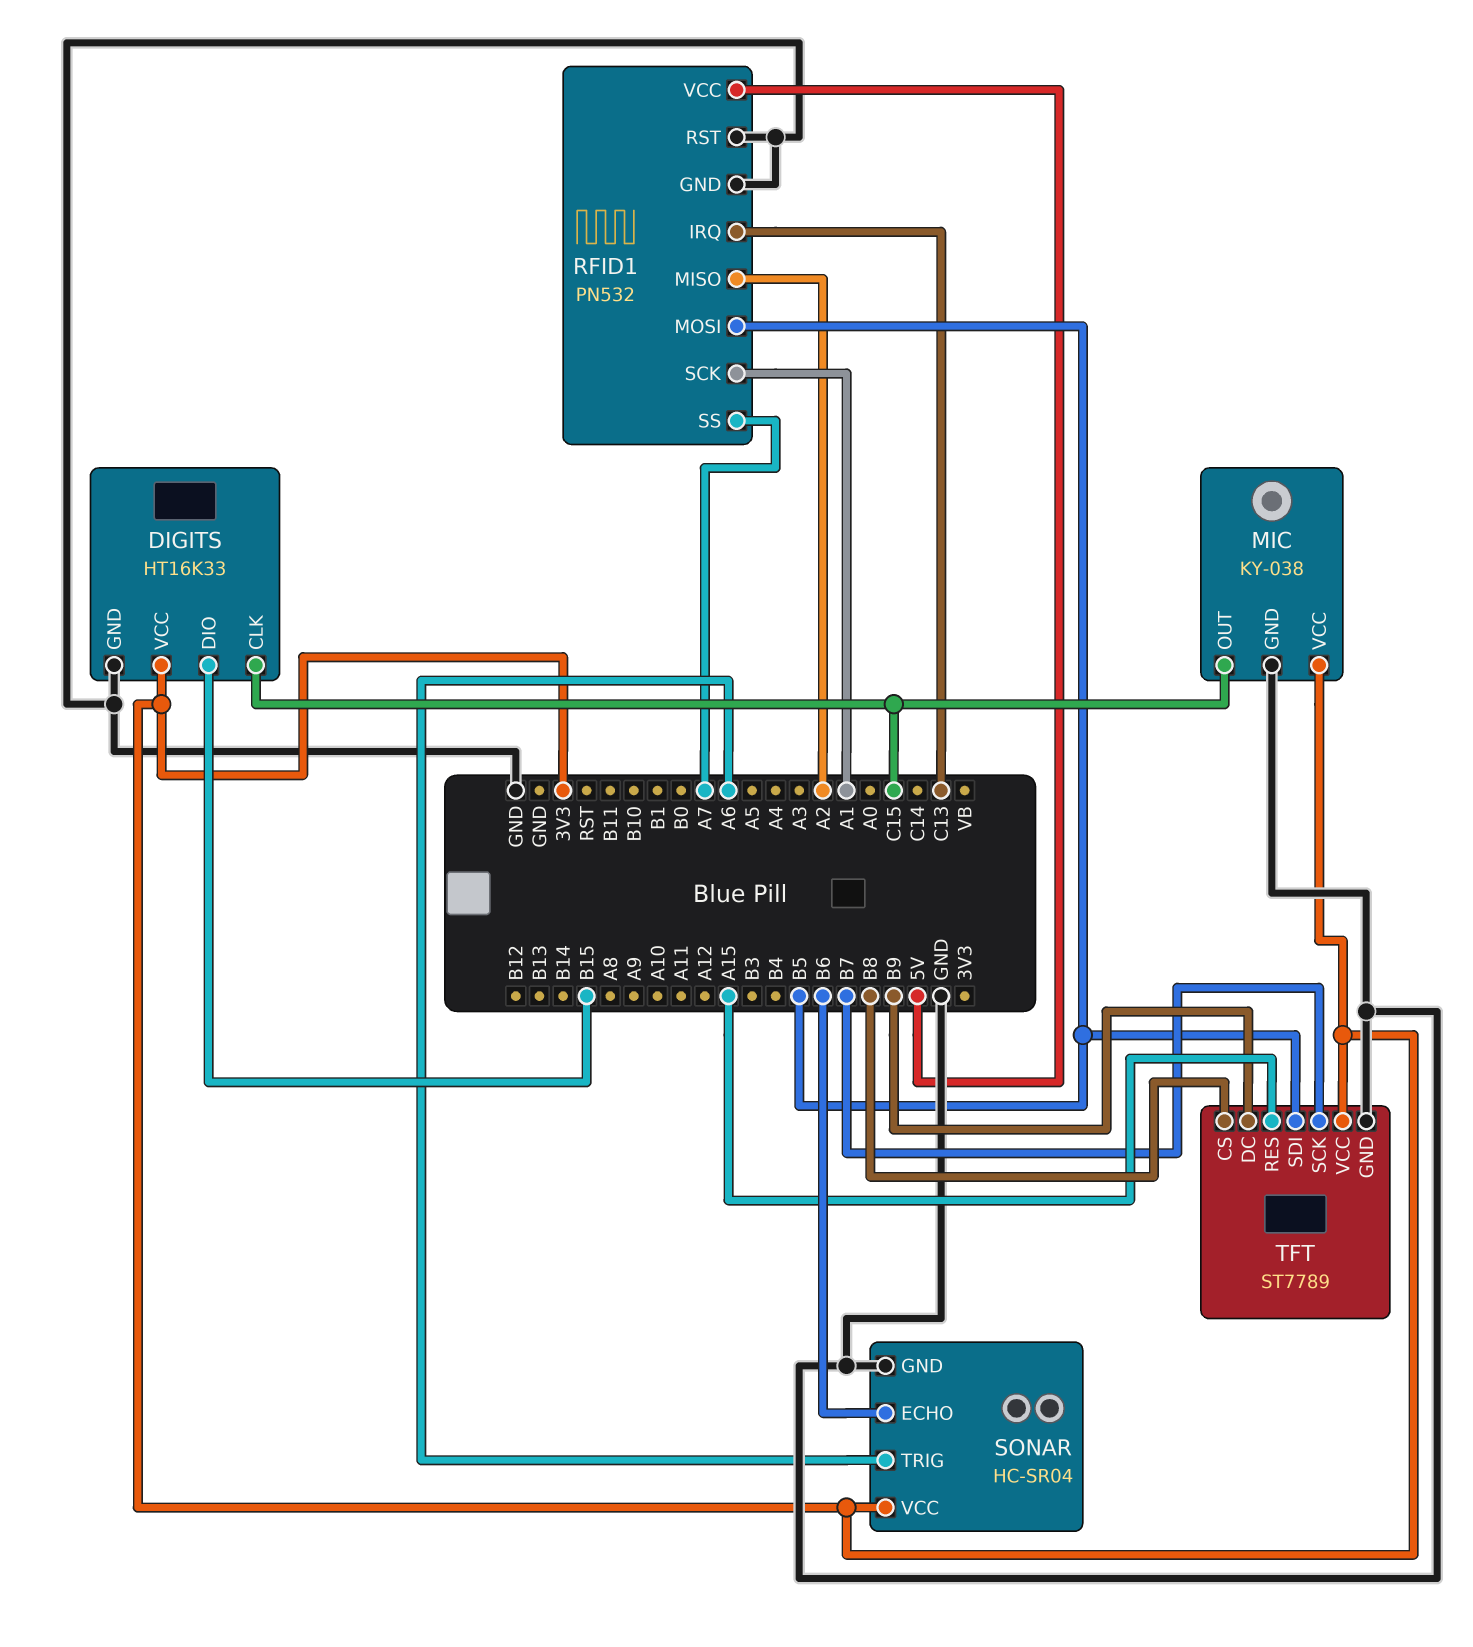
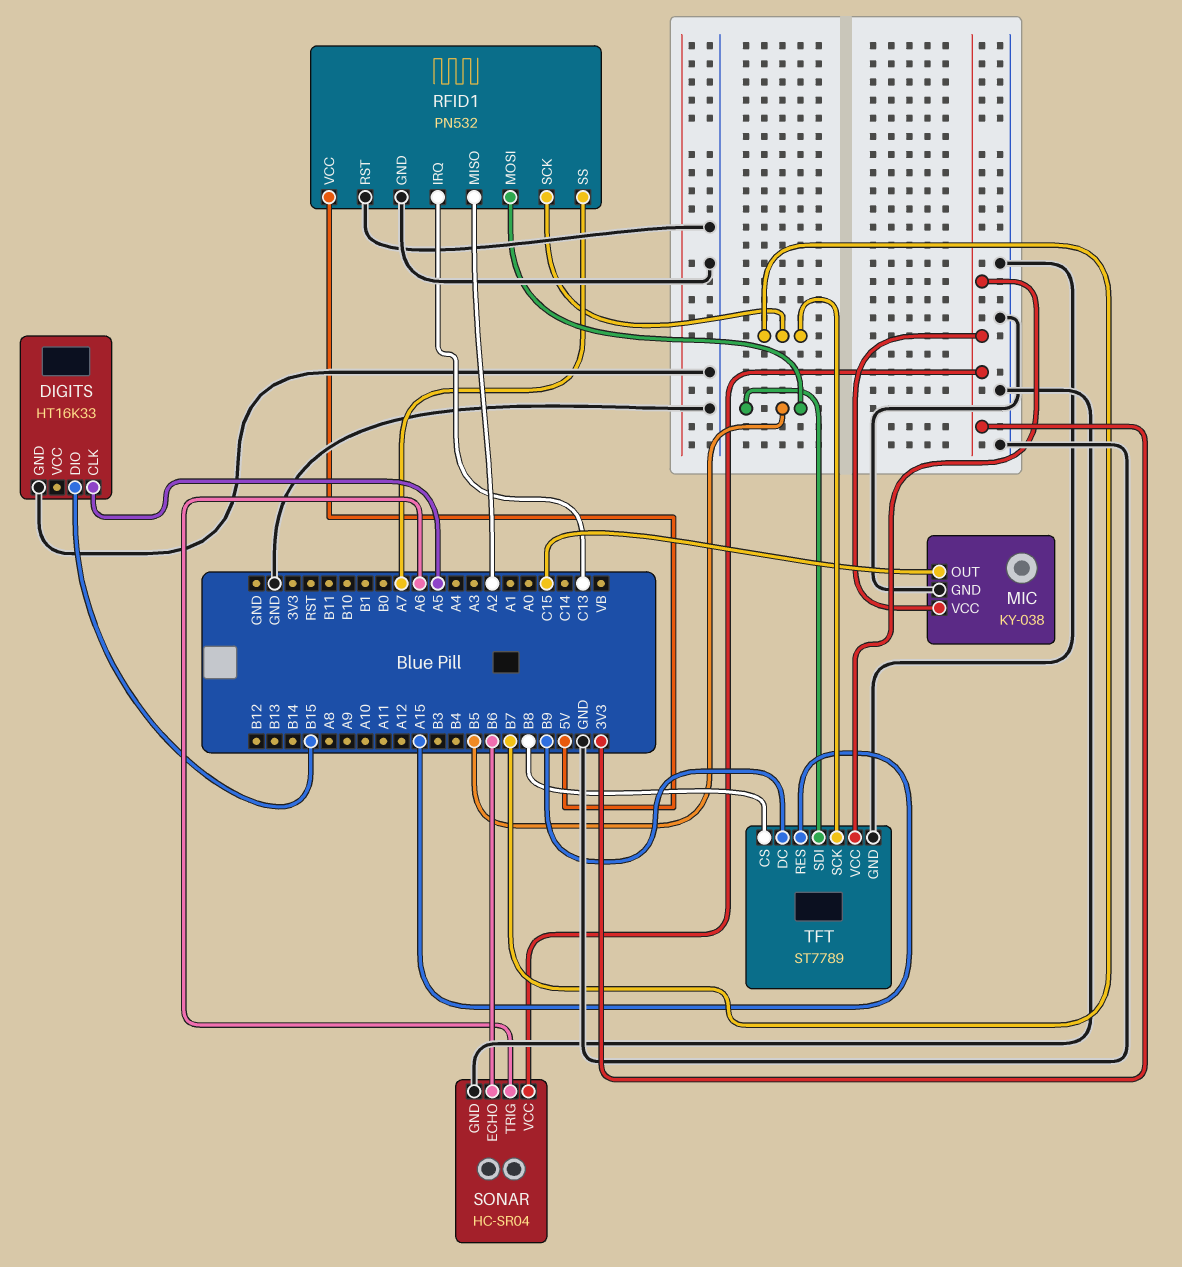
DIGITS pin CLK: C15 -> A5
DIGITS pin VCC: 3V3 -> none
RFID1 pin SCK: A1 -> B7

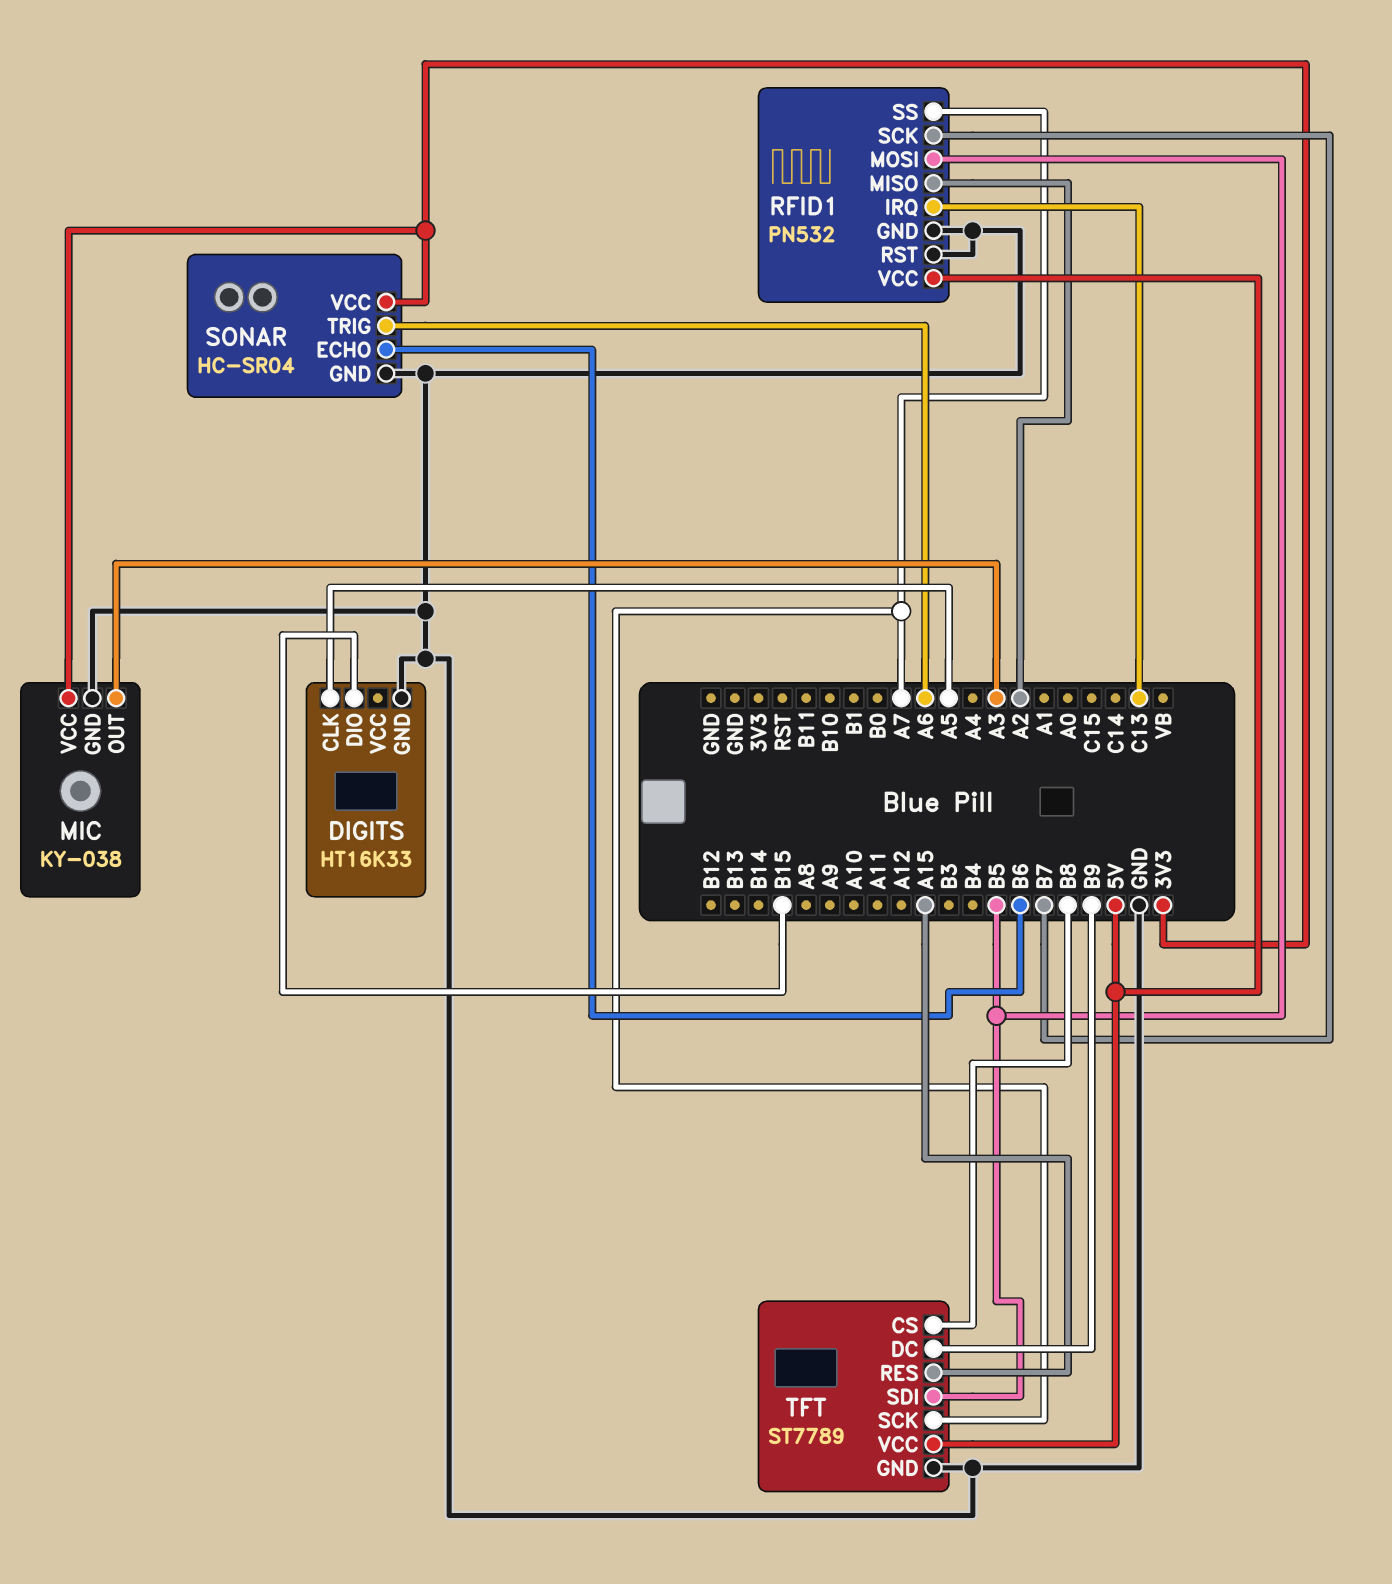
MIC pin OUT: C15 -> A3
TFT pin SCK: B7 -> A7
TFT pin VCC: 3V3 -> 5V

